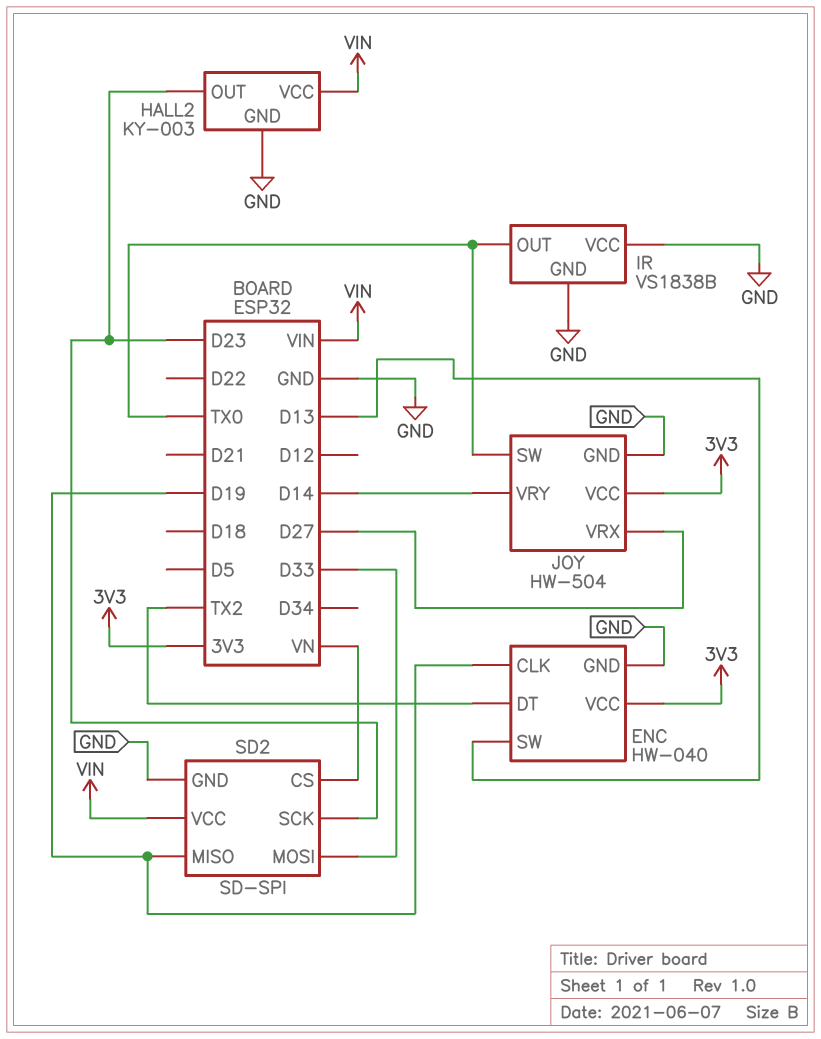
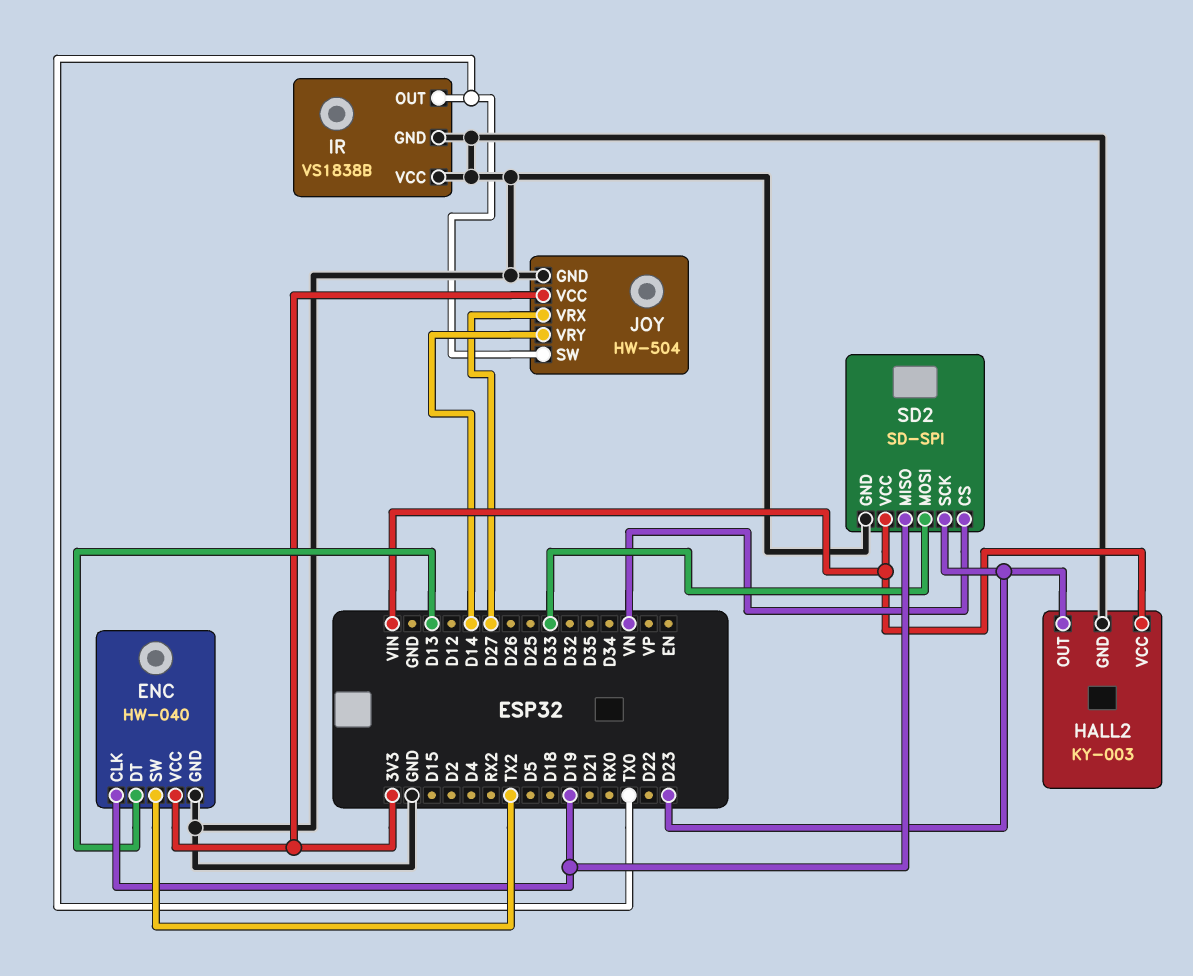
ENC pin DT: TX2 -> D13
ENC pin SW: D13 -> TX2

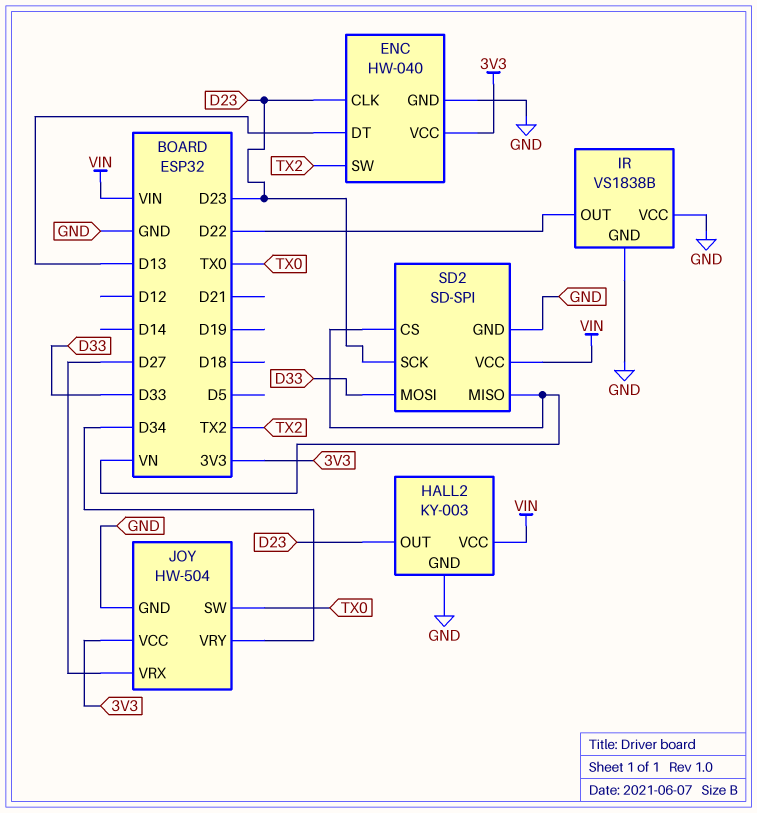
ENC pin CLK: D19 -> D23
IR pin OUT: TX0 -> D22
JOY pin VRY: D14 -> D34
SD2 pin MISO: D19 -> VN

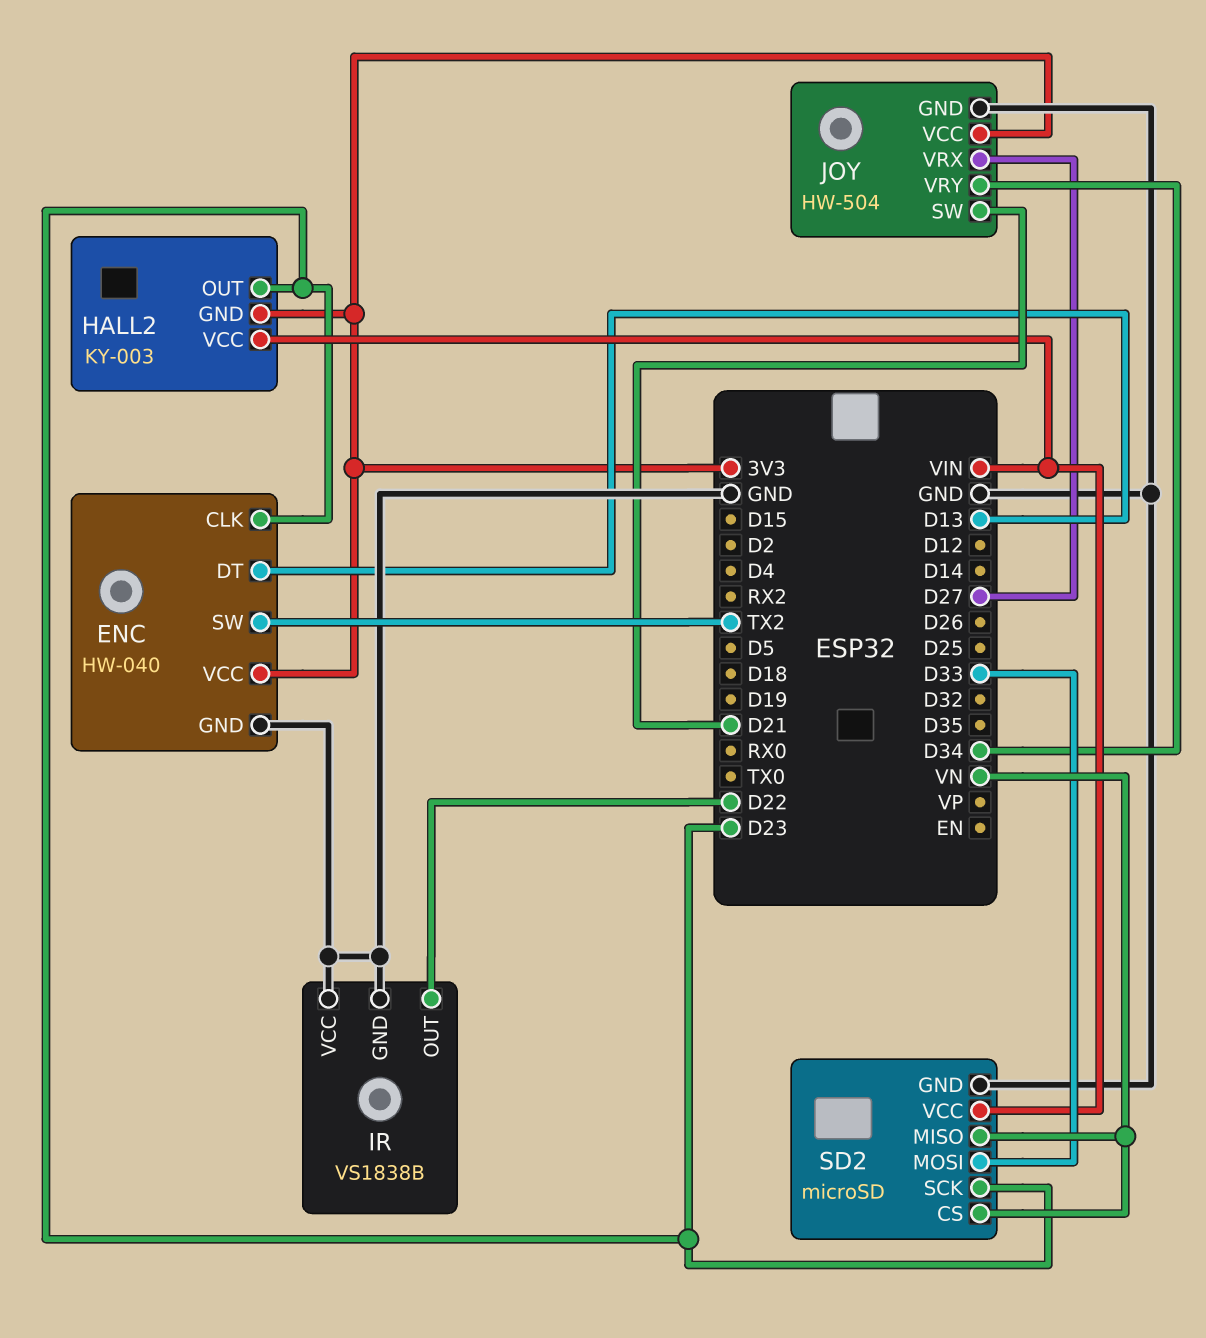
HALL2 pin GND: GND -> 3V3
JOY pin SW: TX0 -> D21
SD2: SD-SPI -> microSD

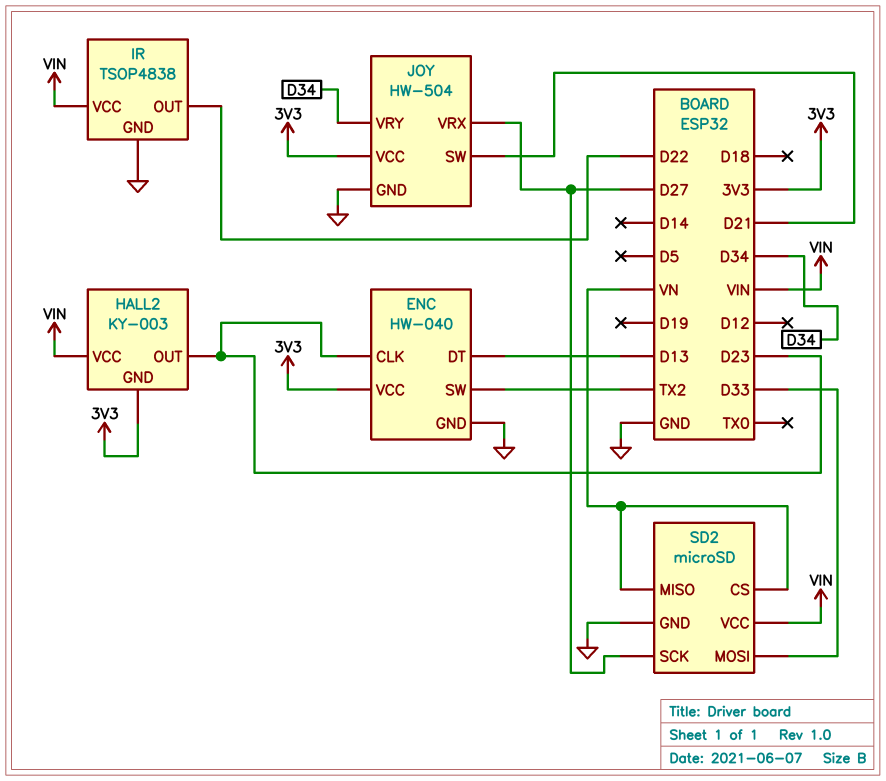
IR: VS1838B -> TSOP4838
IR pin VCC: GND -> VIN
SD2 pin SCK: D23 -> D27

